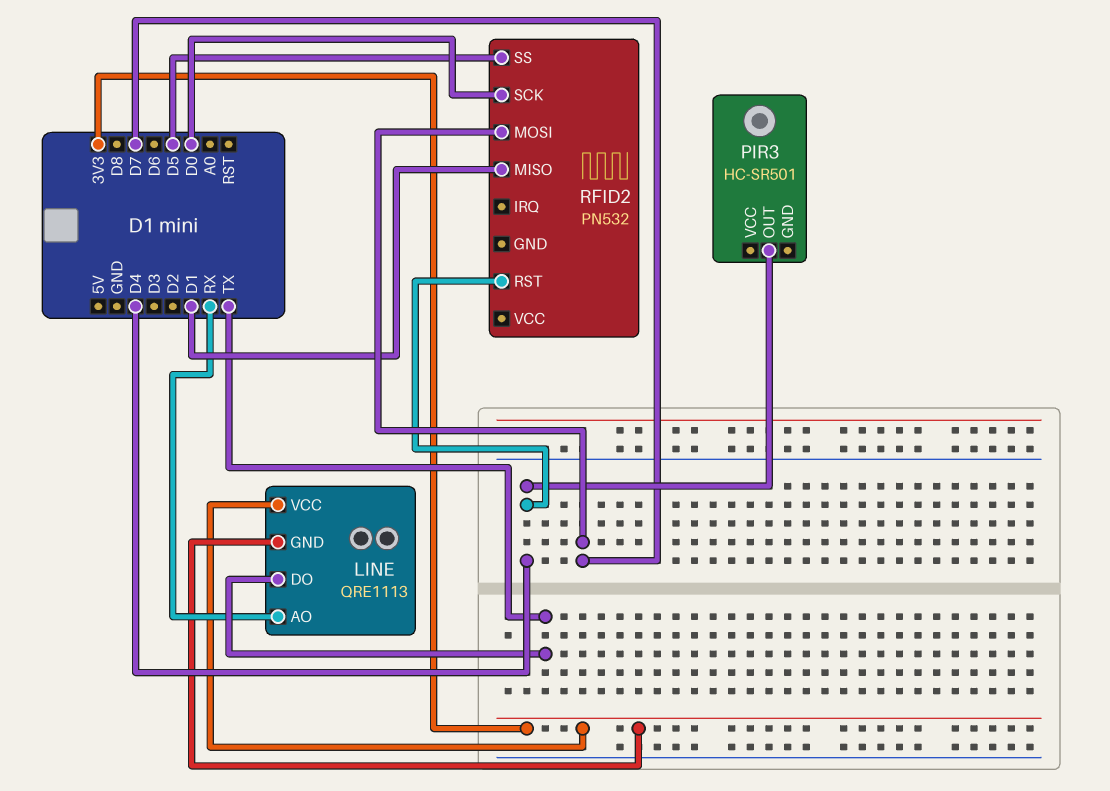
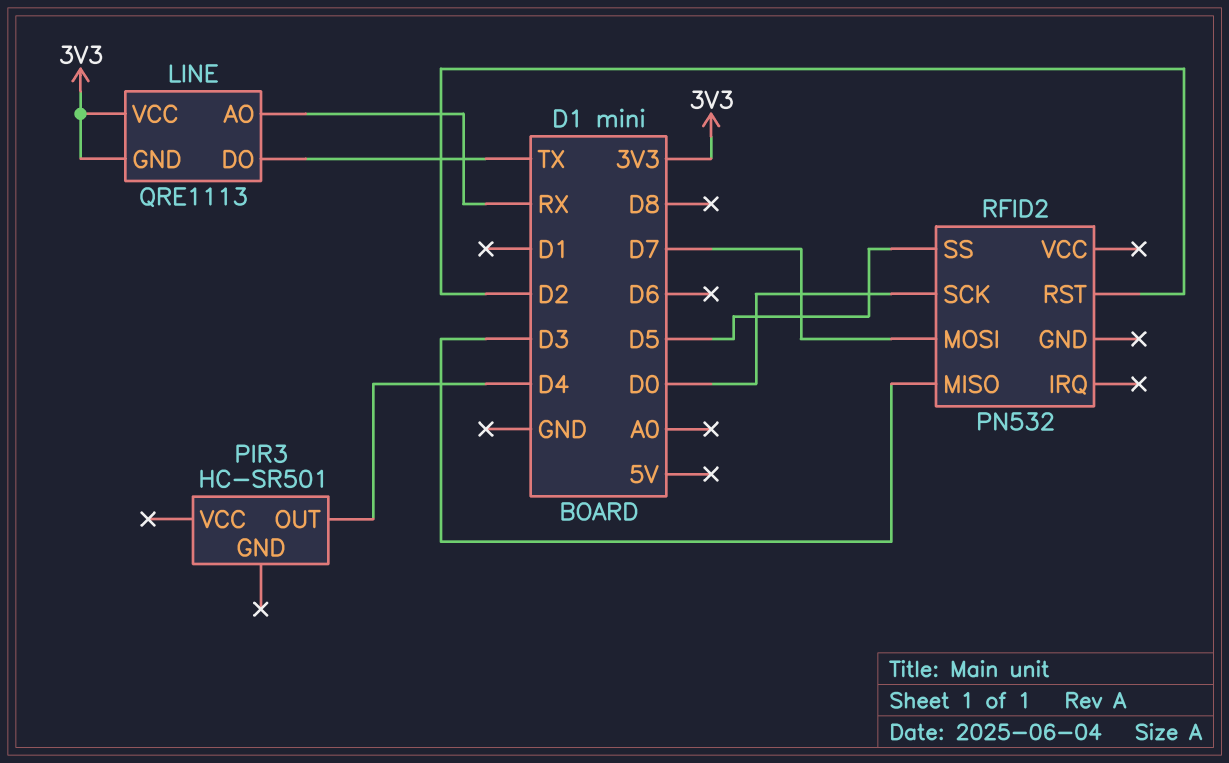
RFID2 pin MISO: D1 -> D3
RFID2 pin RST: D4 -> D2

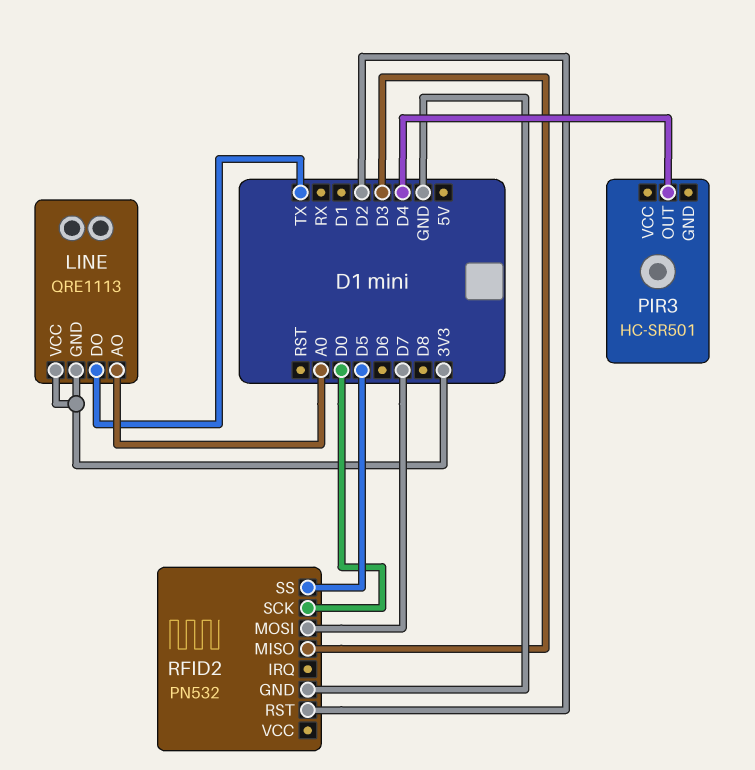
LINE pin AO: RX -> A0
RFID2 pin GND: none -> GND

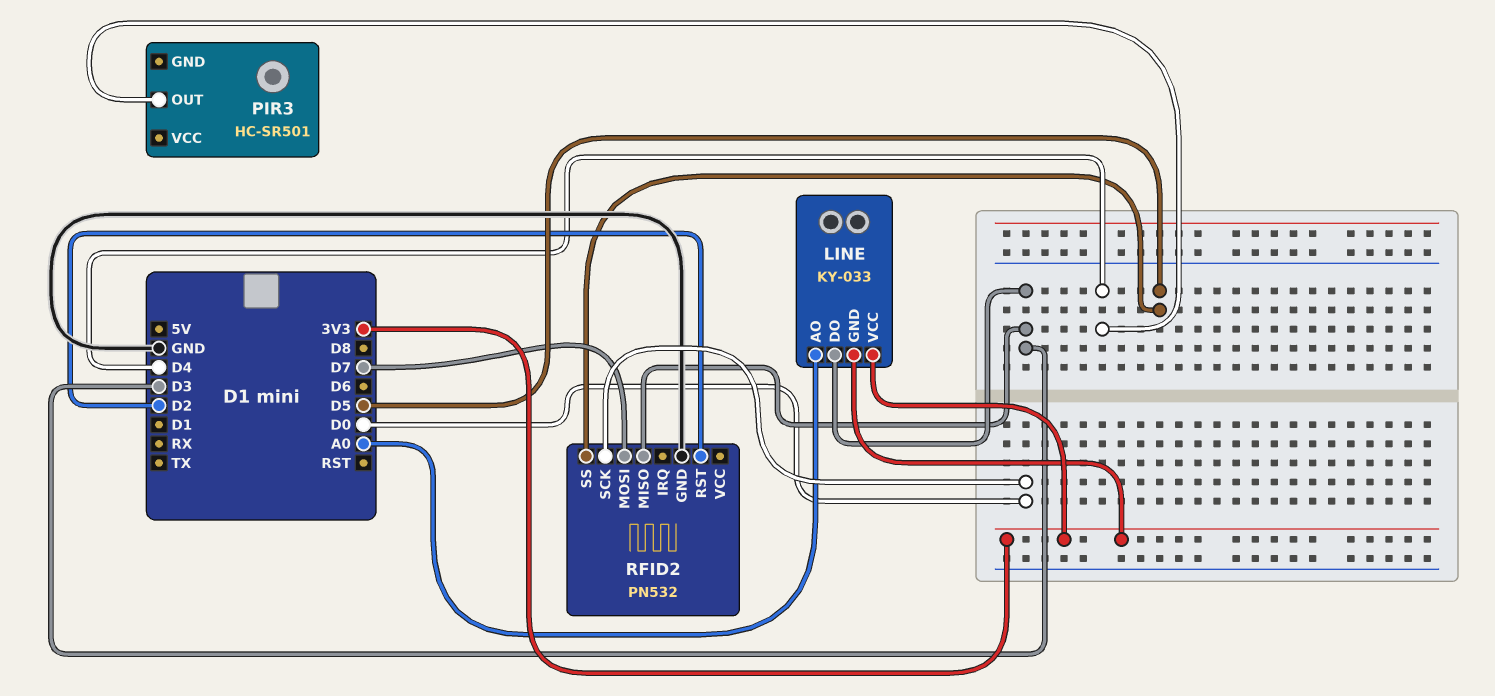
LINE: QRE1113 -> KY-033
LINE pin DO: TX -> D3

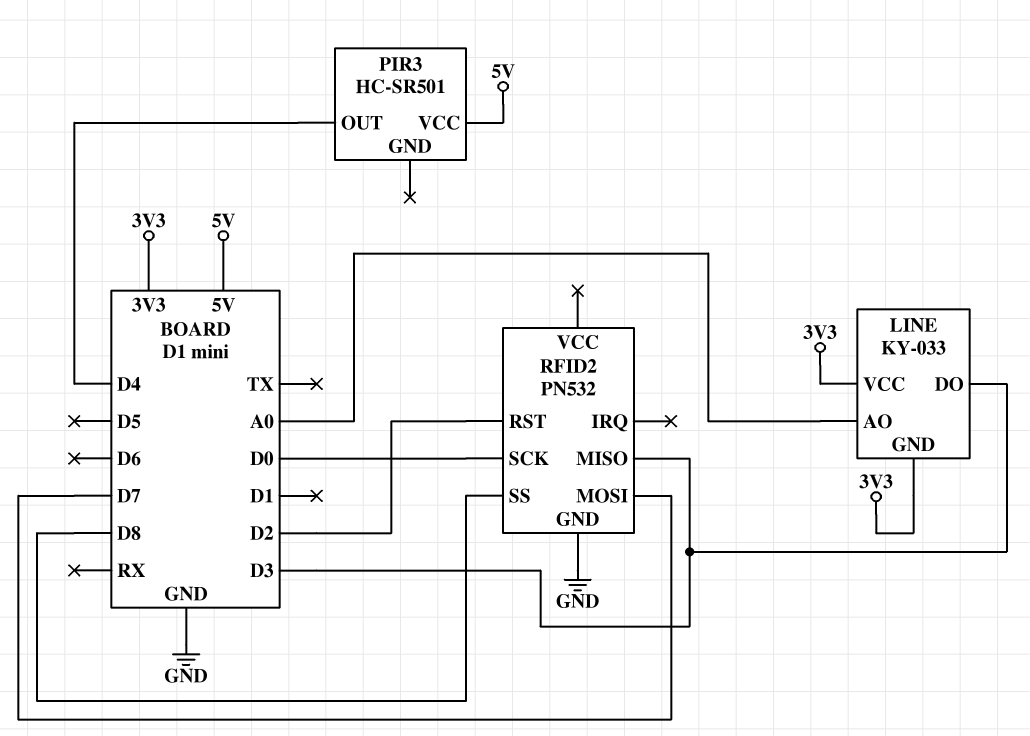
PIR3 pin VCC: none -> 5V
RFID2 pin SS: D5 -> D8

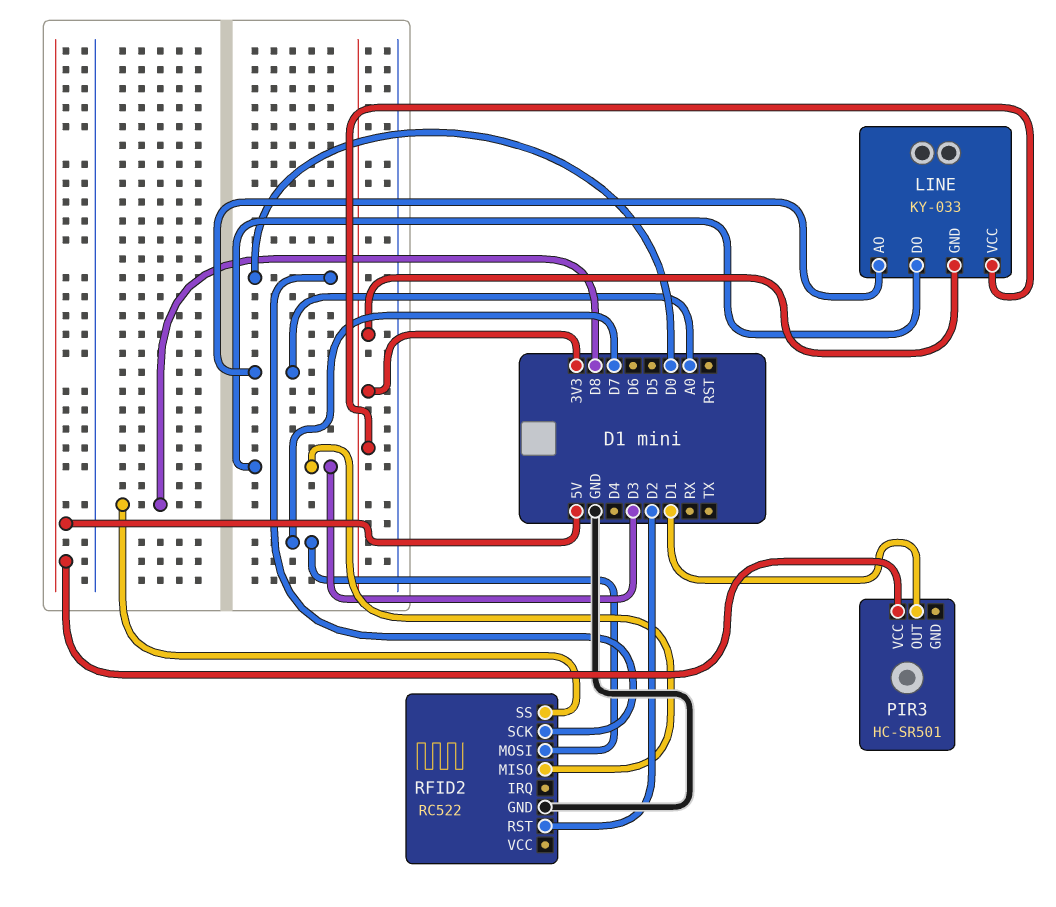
PIR3 pin OUT: D4 -> D1
RFID2: PN532 -> RC522

